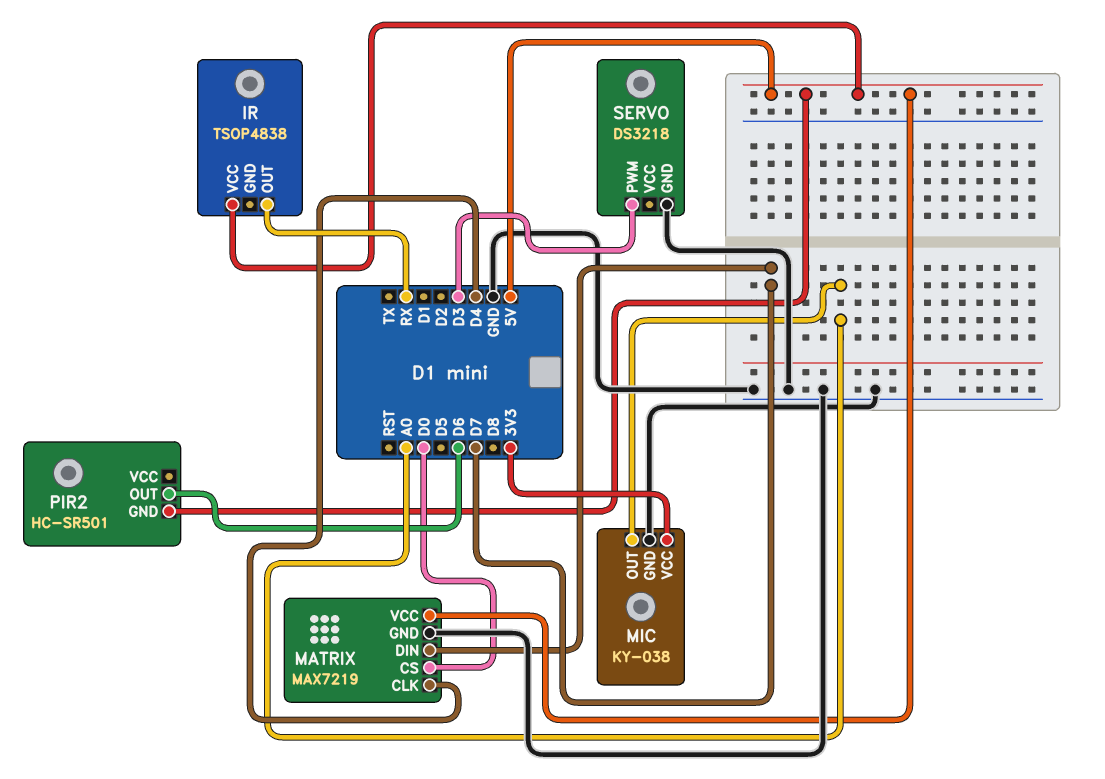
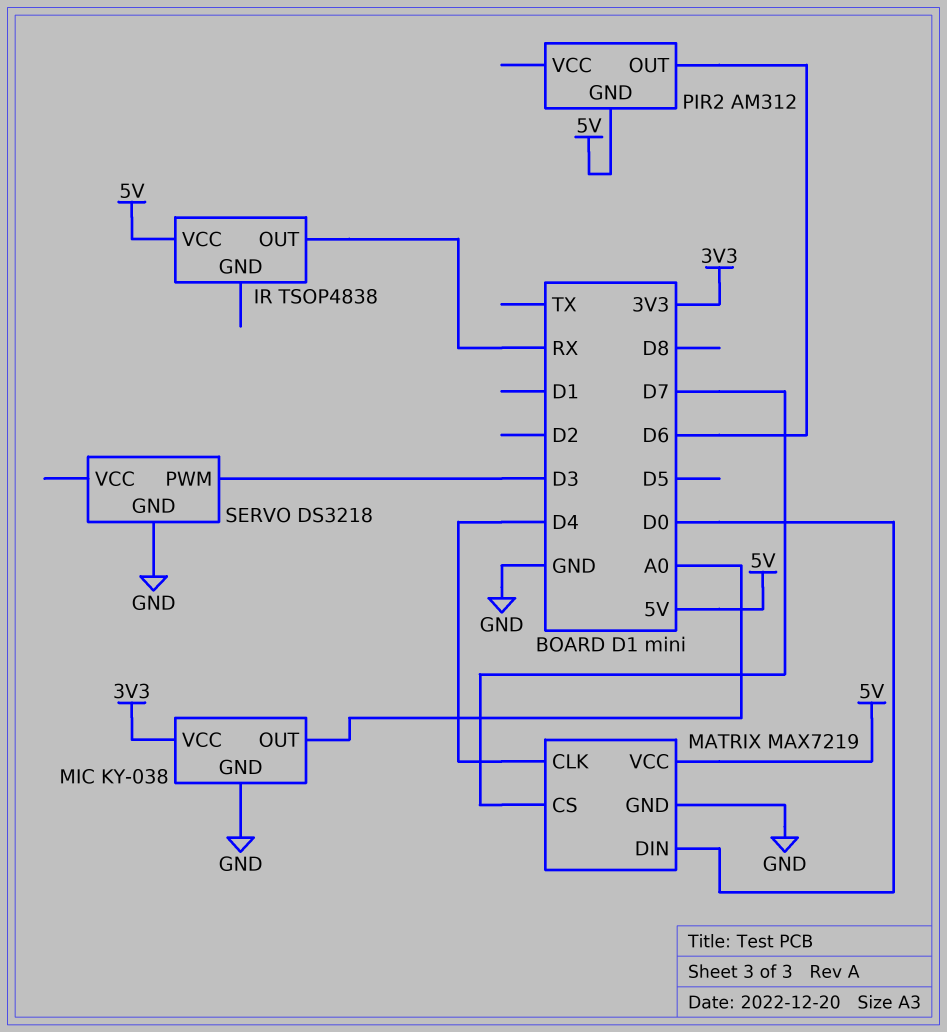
MATRIX pin CS: D0 -> D7
MATRIX pin DIN: D7 -> D0
PIR2: HC-SR501 -> AM312

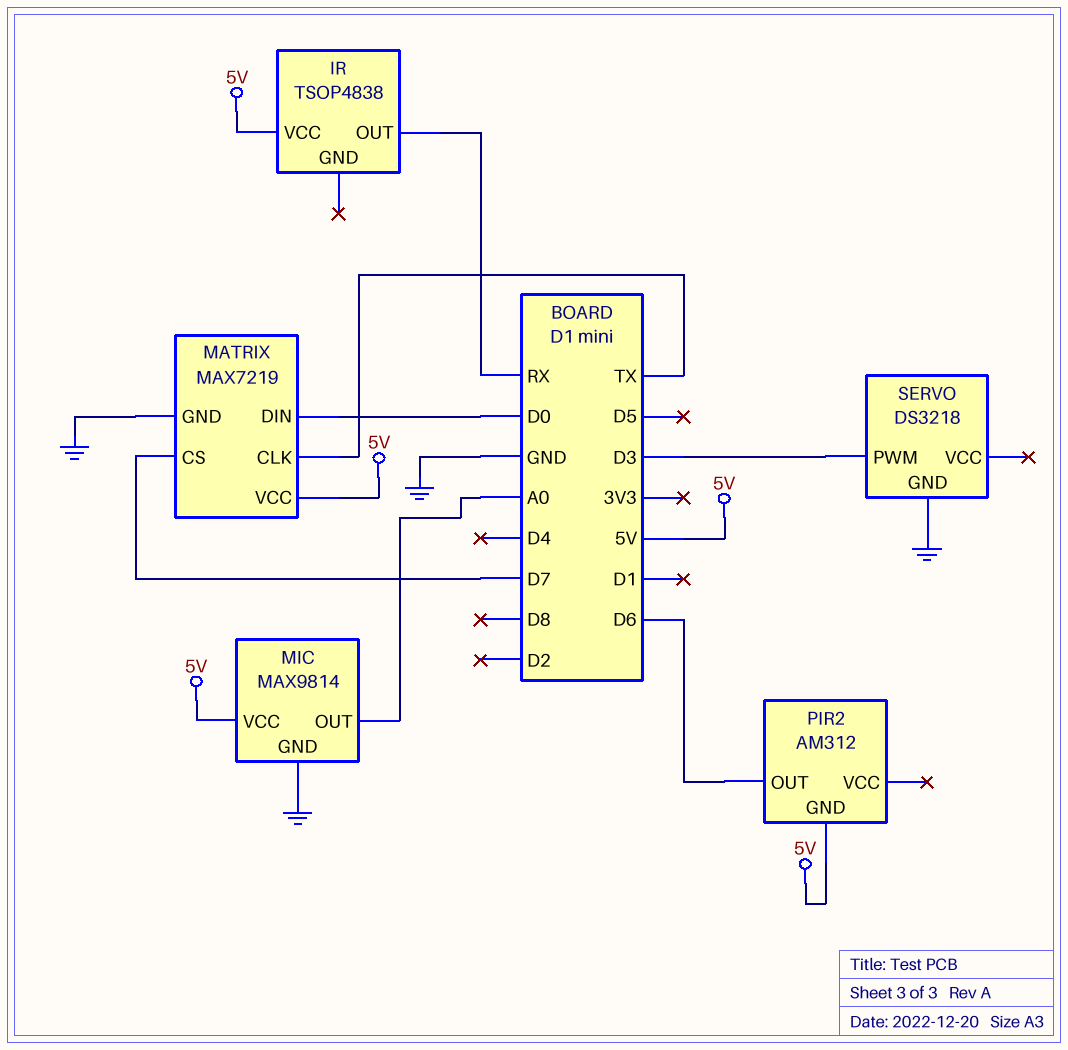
MATRIX pin CLK: D4 -> TX
MIC: KY-038 -> MAX9814
MIC pin VCC: 3V3 -> 5V

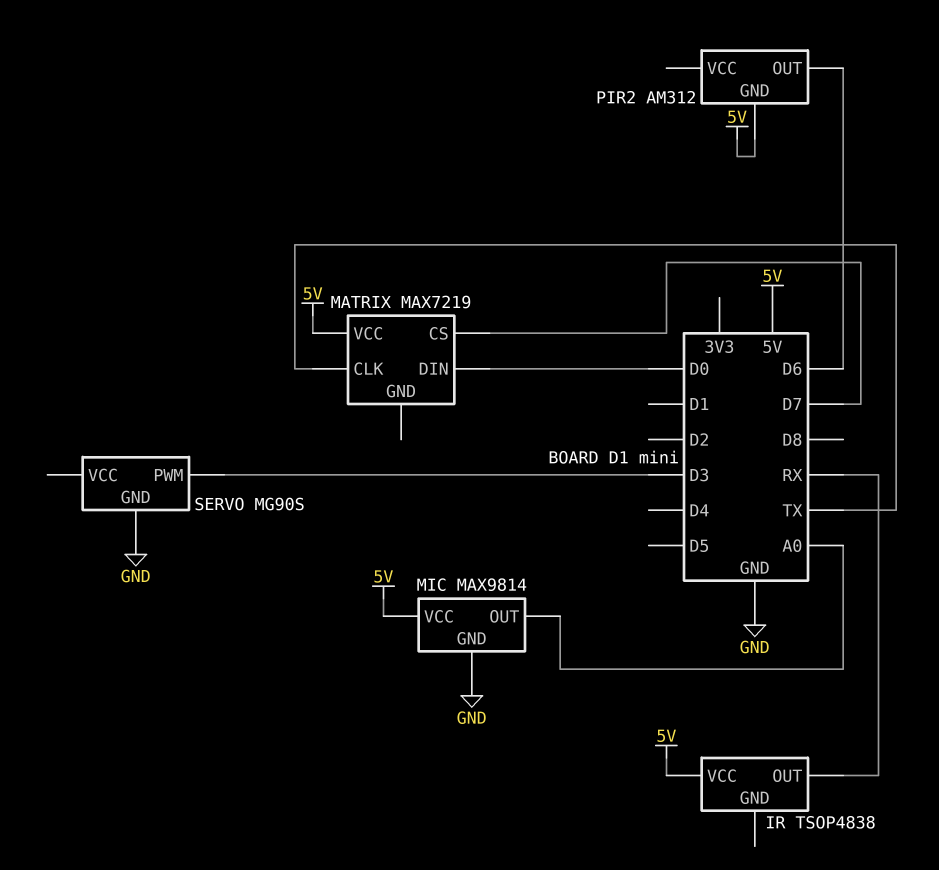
MATRIX pin GND: GND -> none
SERVO: DS3218 -> MG90S

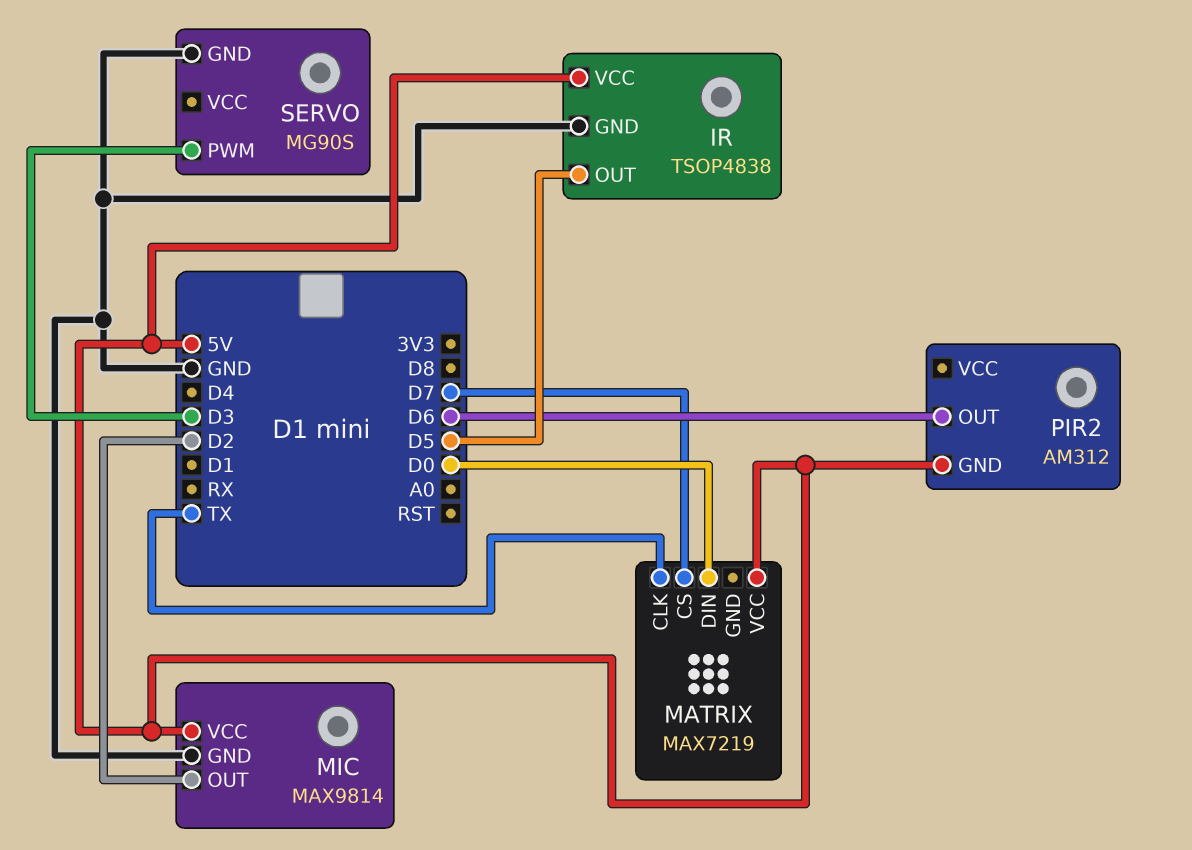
IR pin GND: none -> GND
IR pin OUT: RX -> D5
MIC pin OUT: A0 -> D2

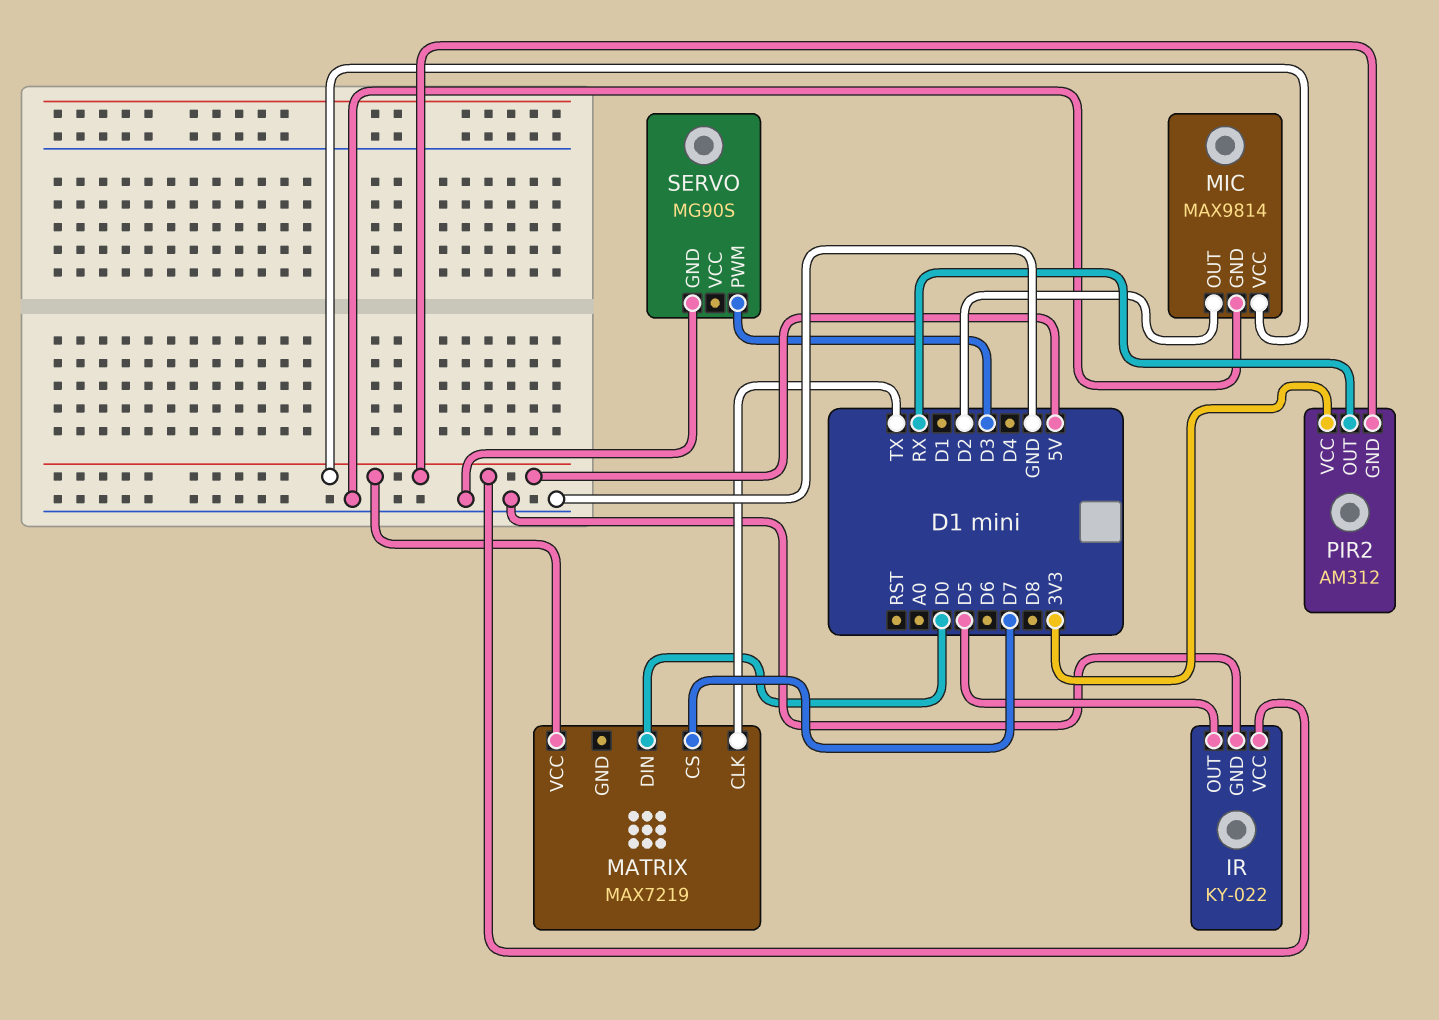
IR: TSOP4838 -> KY-022
PIR2 pin OUT: D6 -> RX
PIR2 pin VCC: none -> 3V3

